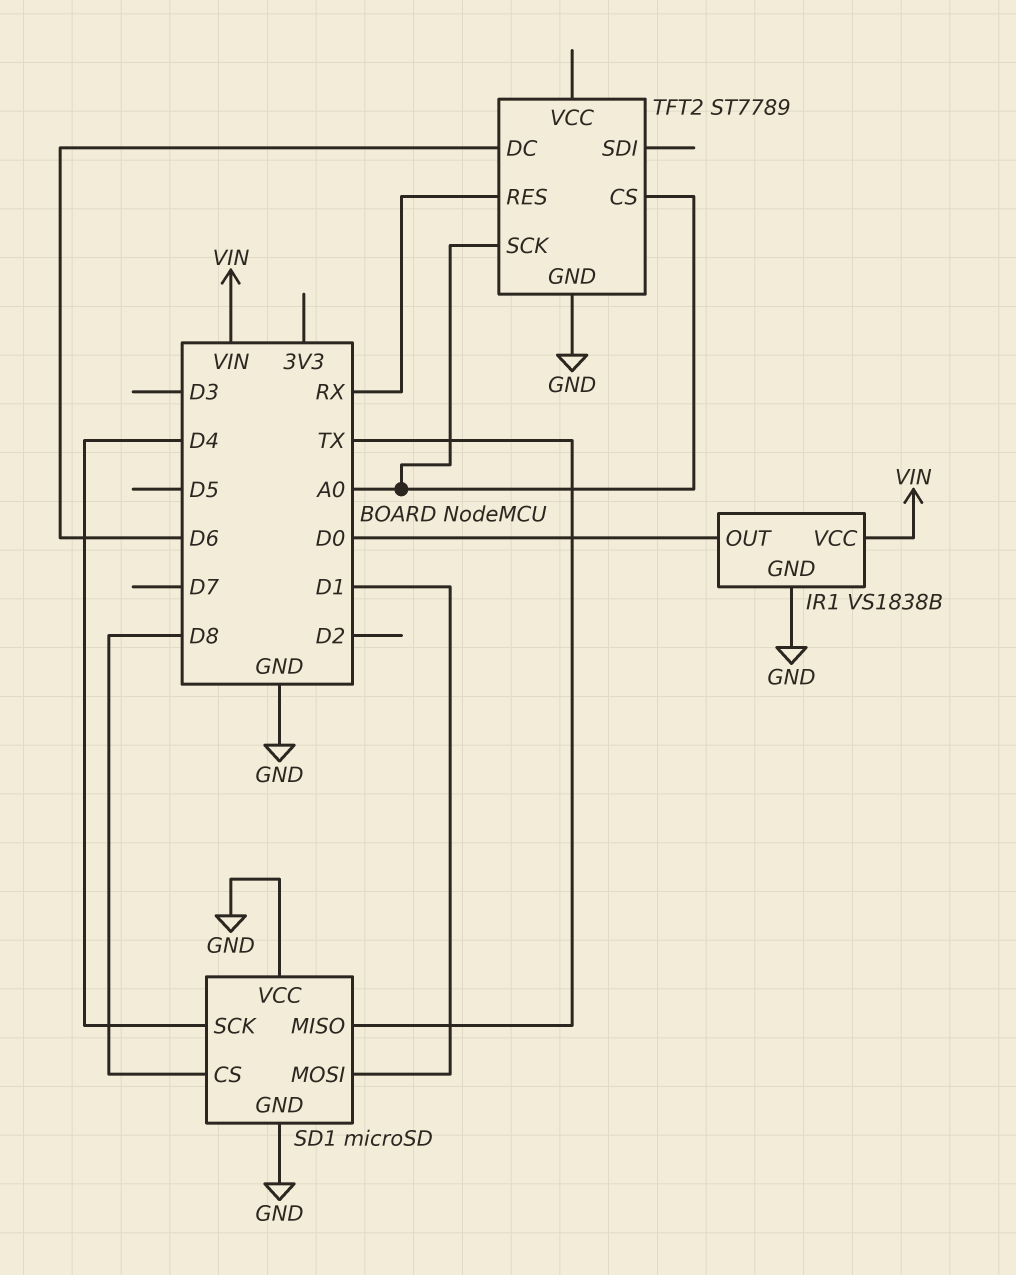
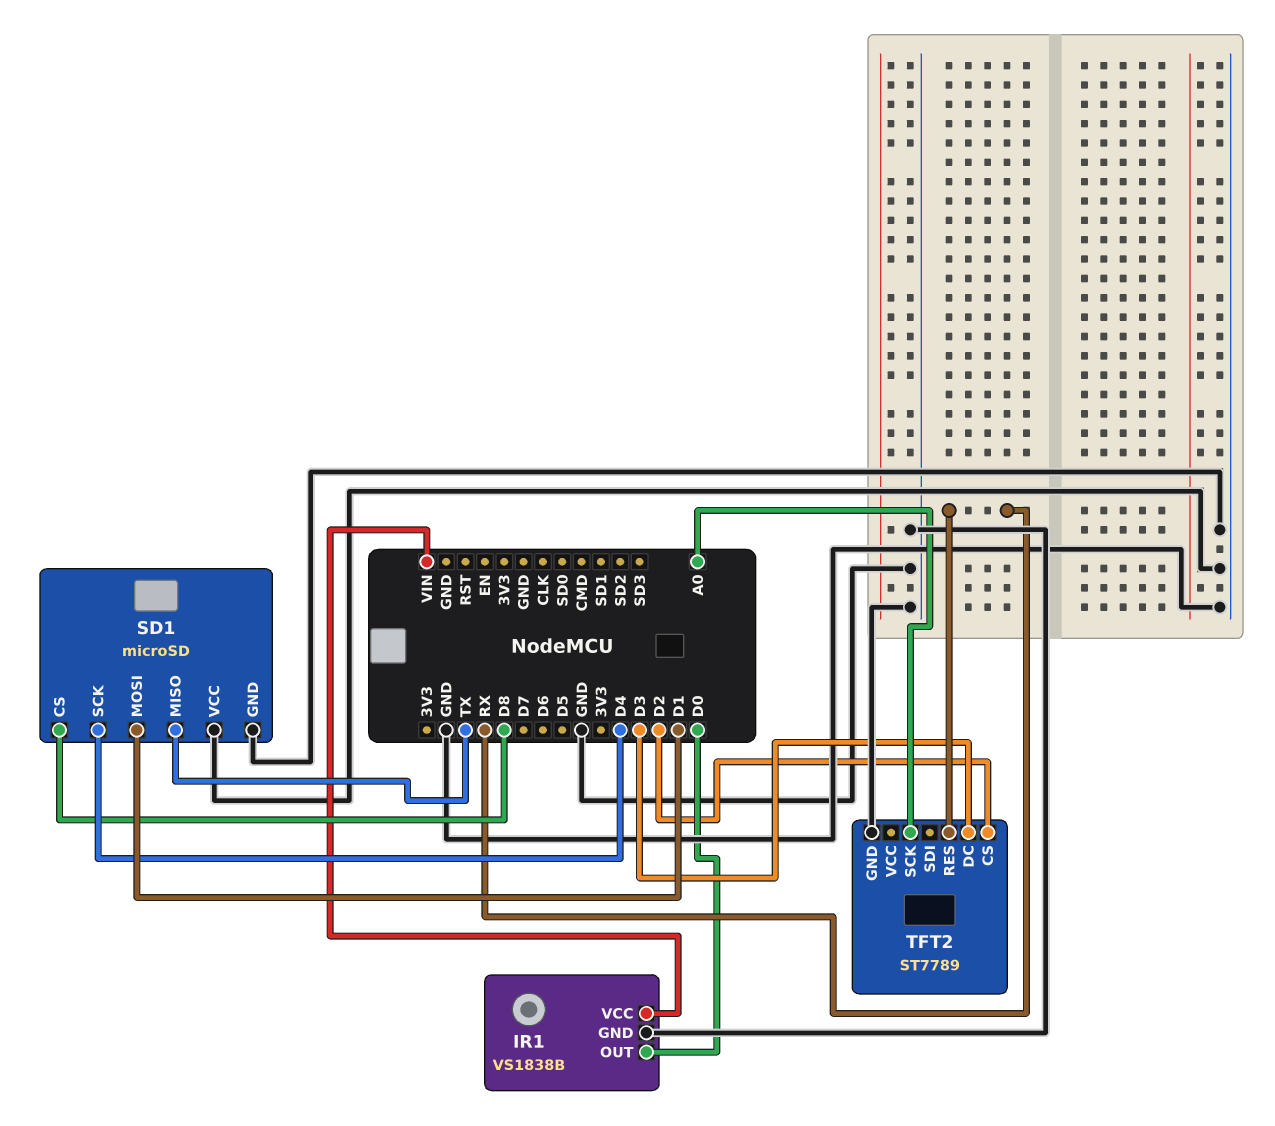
TFT2 pin CS: A0 -> D2
TFT2 pin DC: D6 -> D3

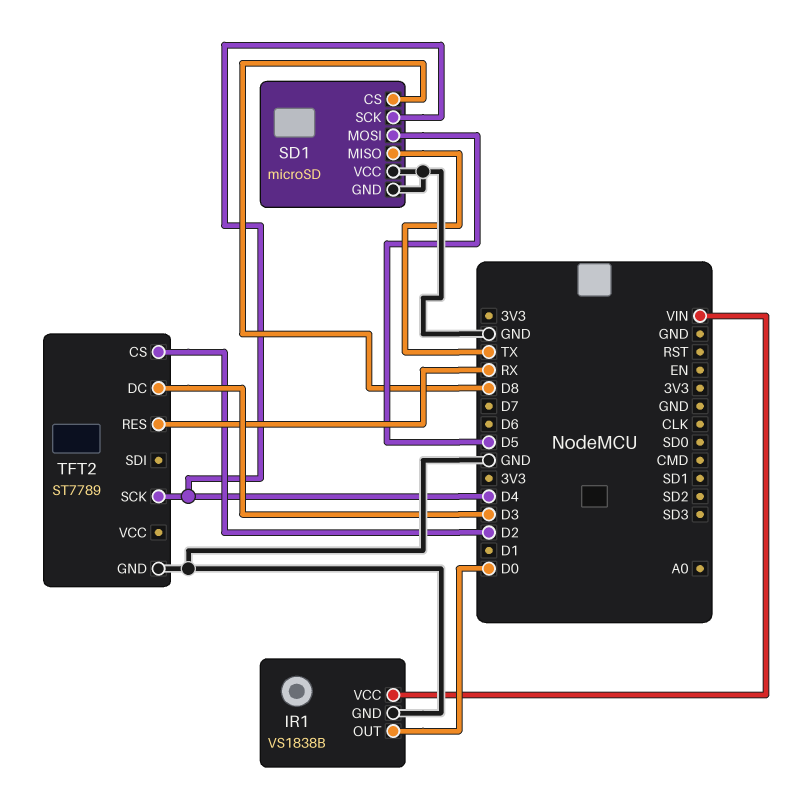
SD1 pin MOSI: D1 -> D5
TFT2 pin SCK: A0 -> D4

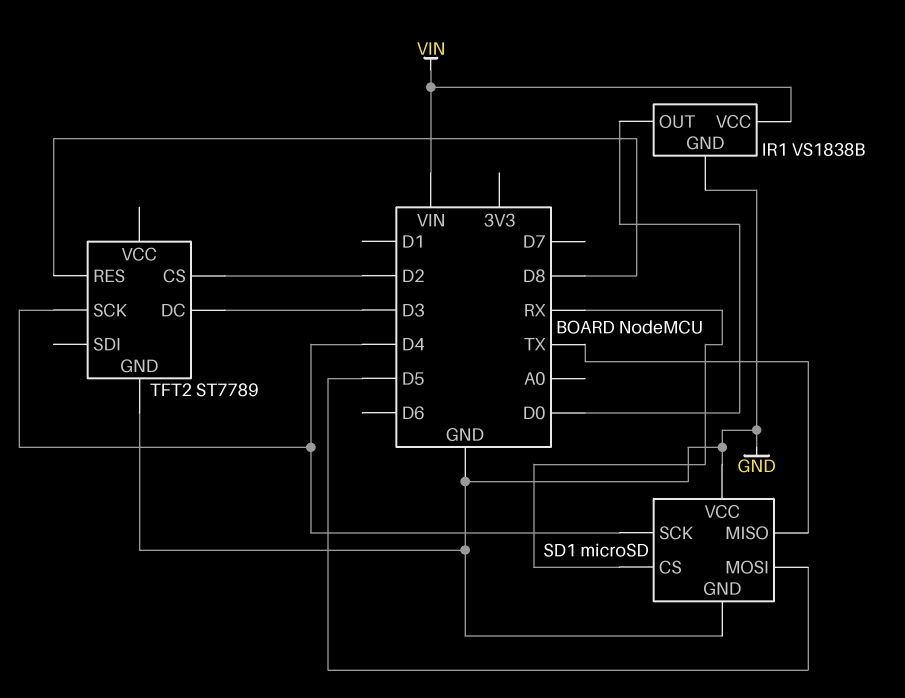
SD1 pin CS: D8 -> RX
TFT2 pin RES: RX -> D8

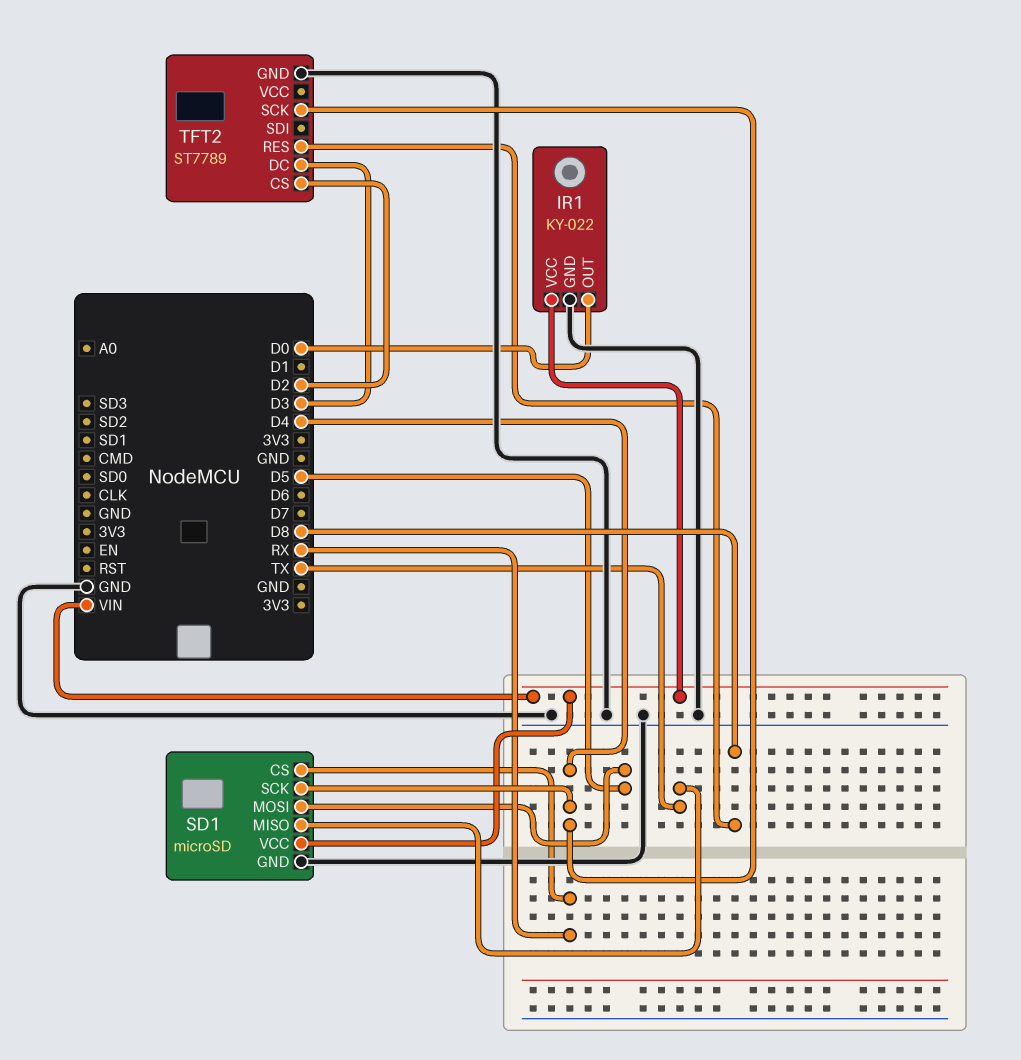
IR1: VS1838B -> KY-022
SD1 pin VCC: GND -> VIN

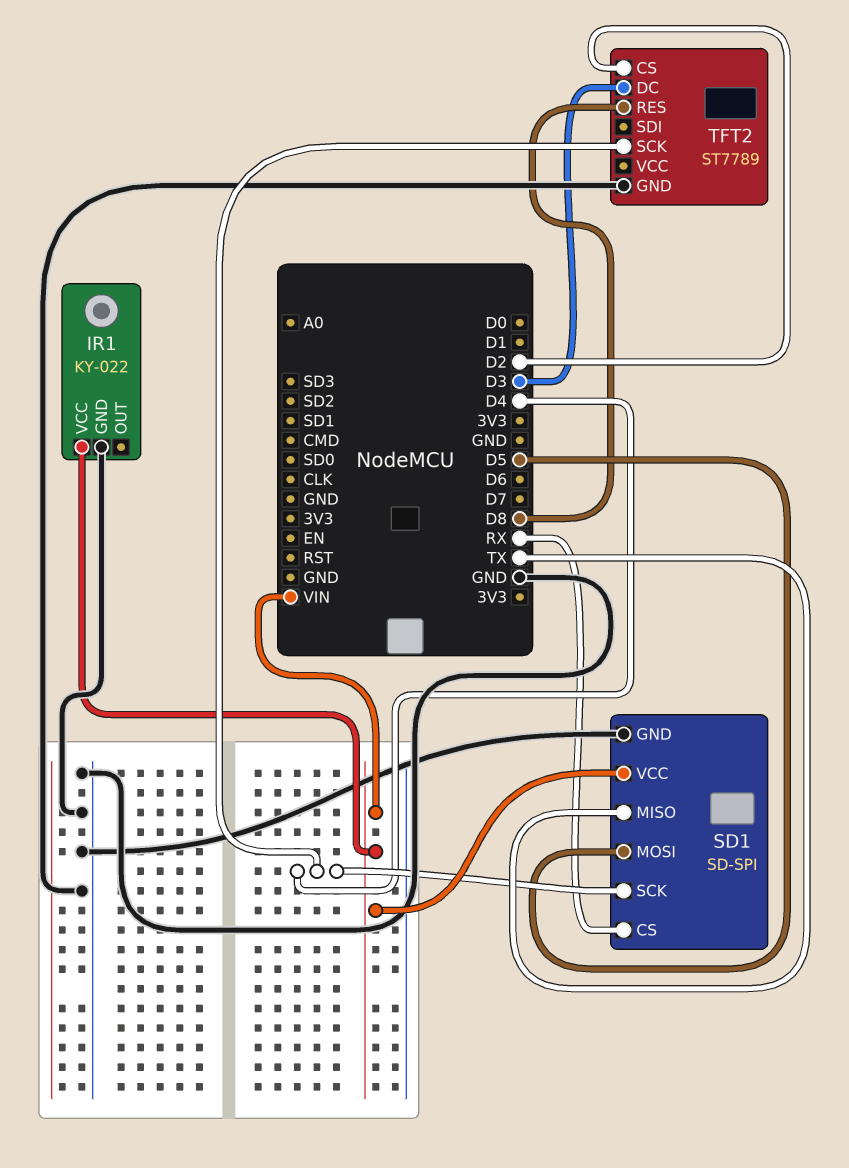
IR1 pin OUT: D0 -> none
SD1: microSD -> SD-SPI

